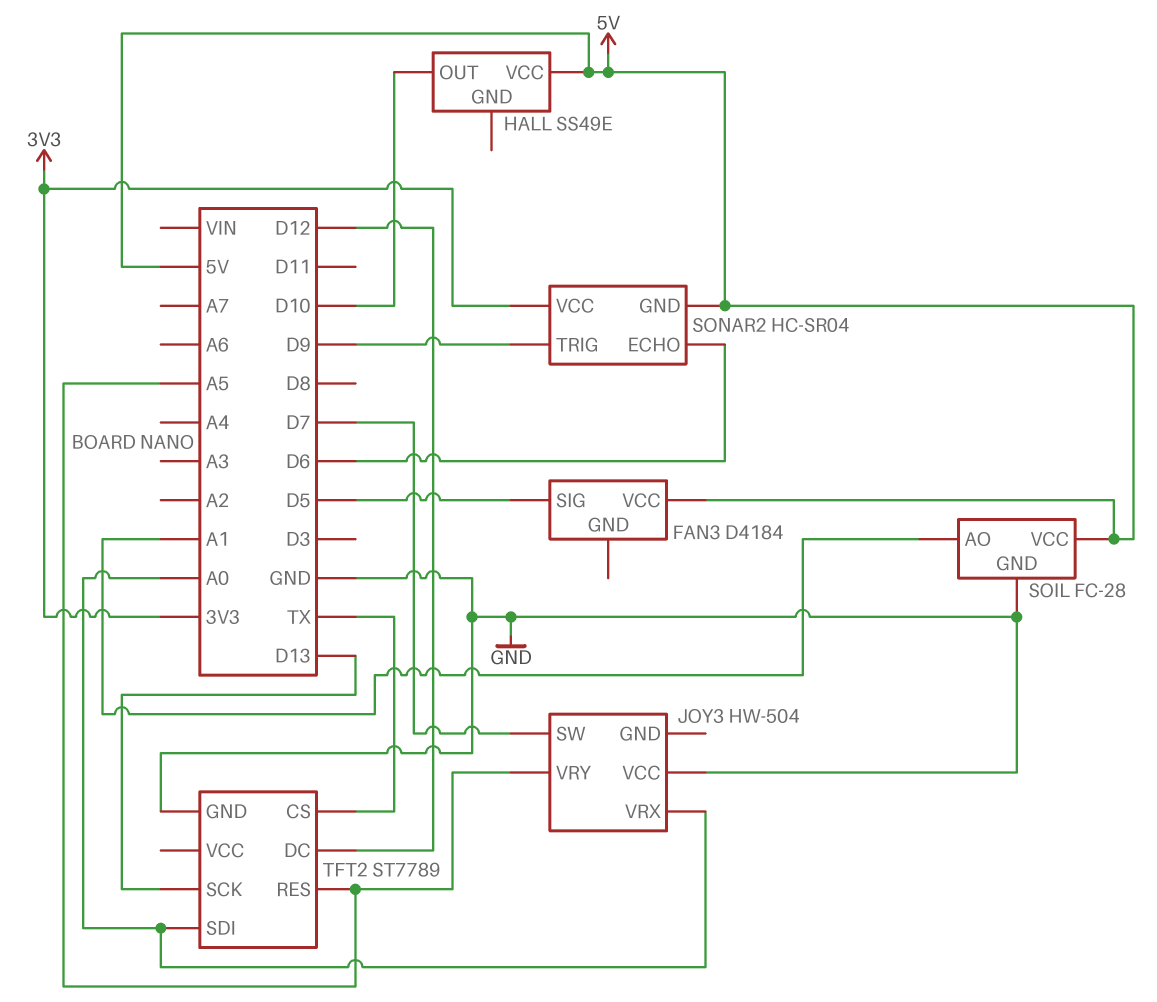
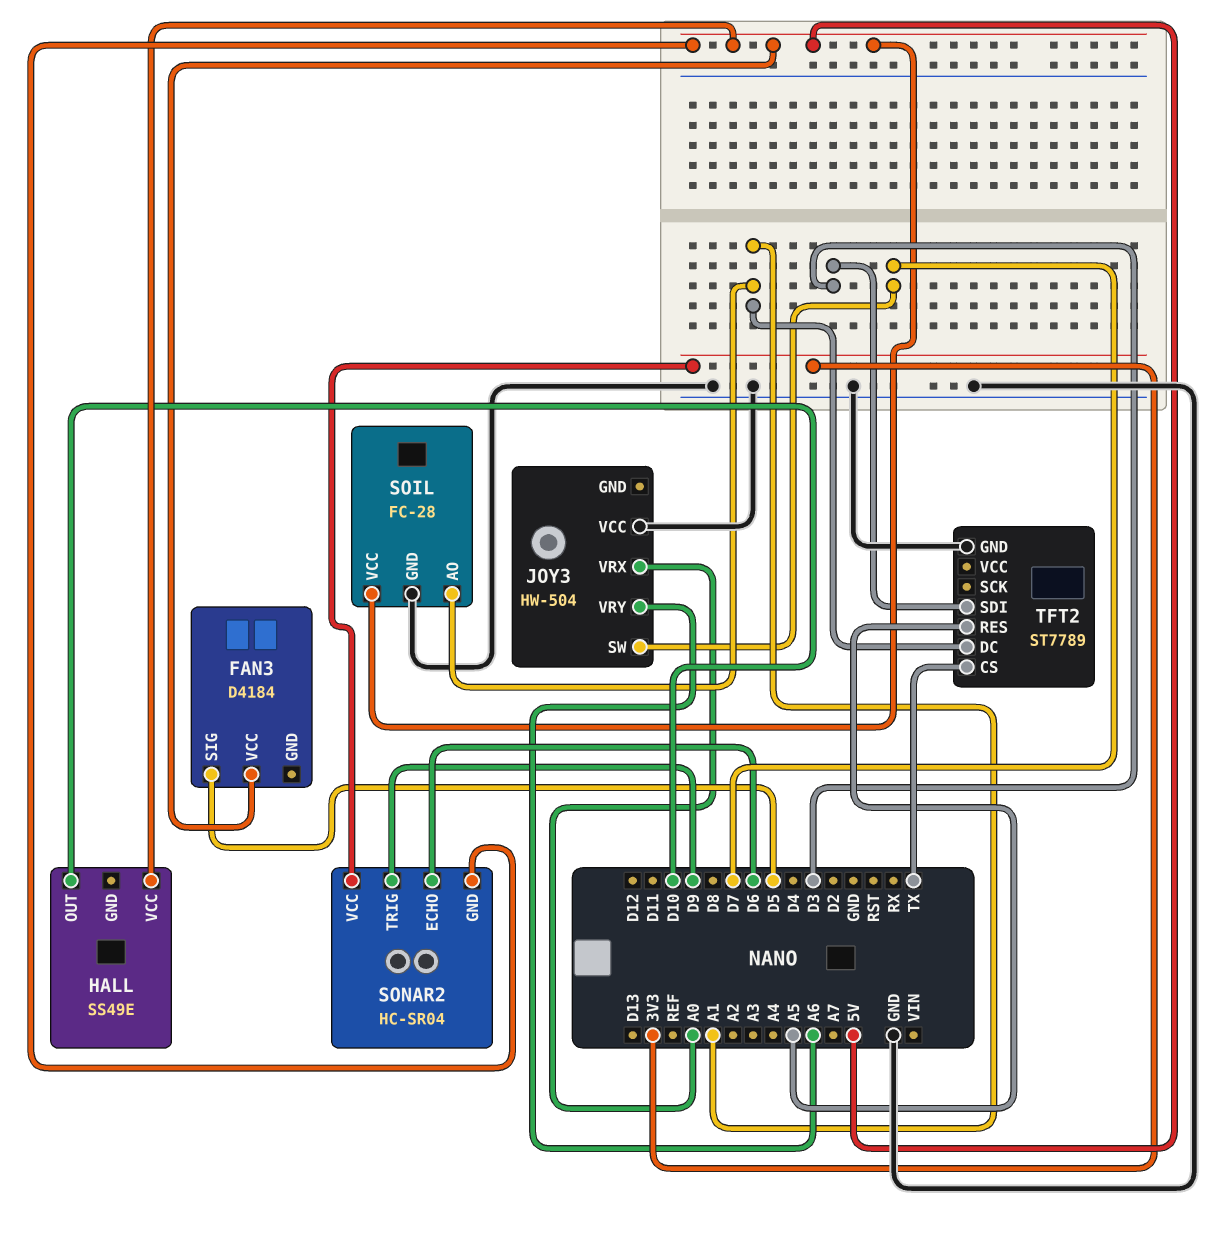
JOY3 pin VRY: A5 -> A6
TFT2 pin DC: D12 -> A1
TFT2 pin SCK: D13 -> none
TFT2 pin SDI: A0 -> D3

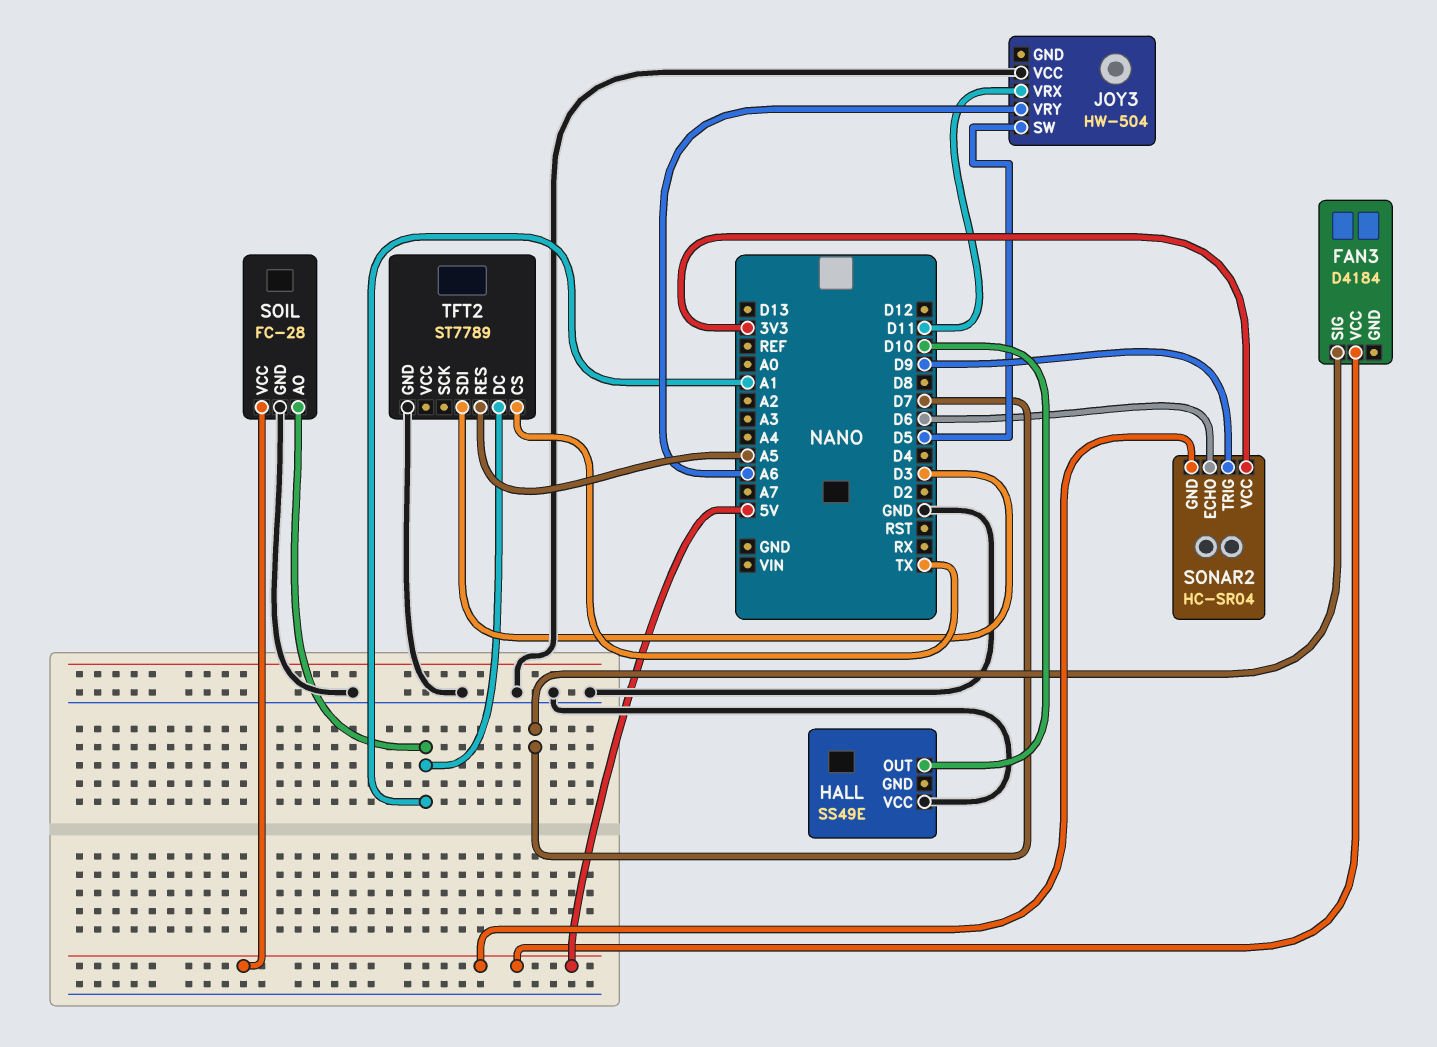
FAN3 pin SIG: D5 -> D7
HALL pin VCC: 5V -> GND
JOY3 pin SW: D7 -> D5
JOY3 pin VRX: A0 -> D11

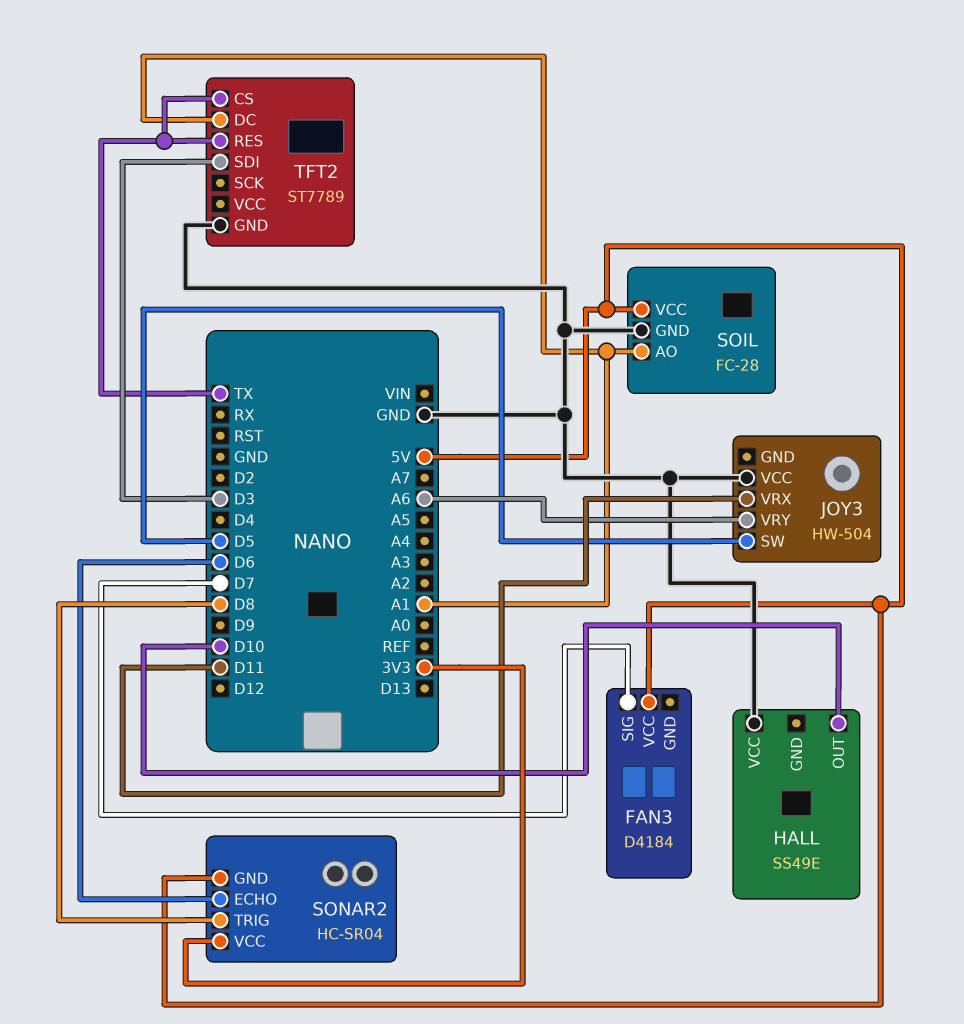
SONAR2 pin TRIG: D9 -> D8
TFT2 pin RES: A5 -> TX

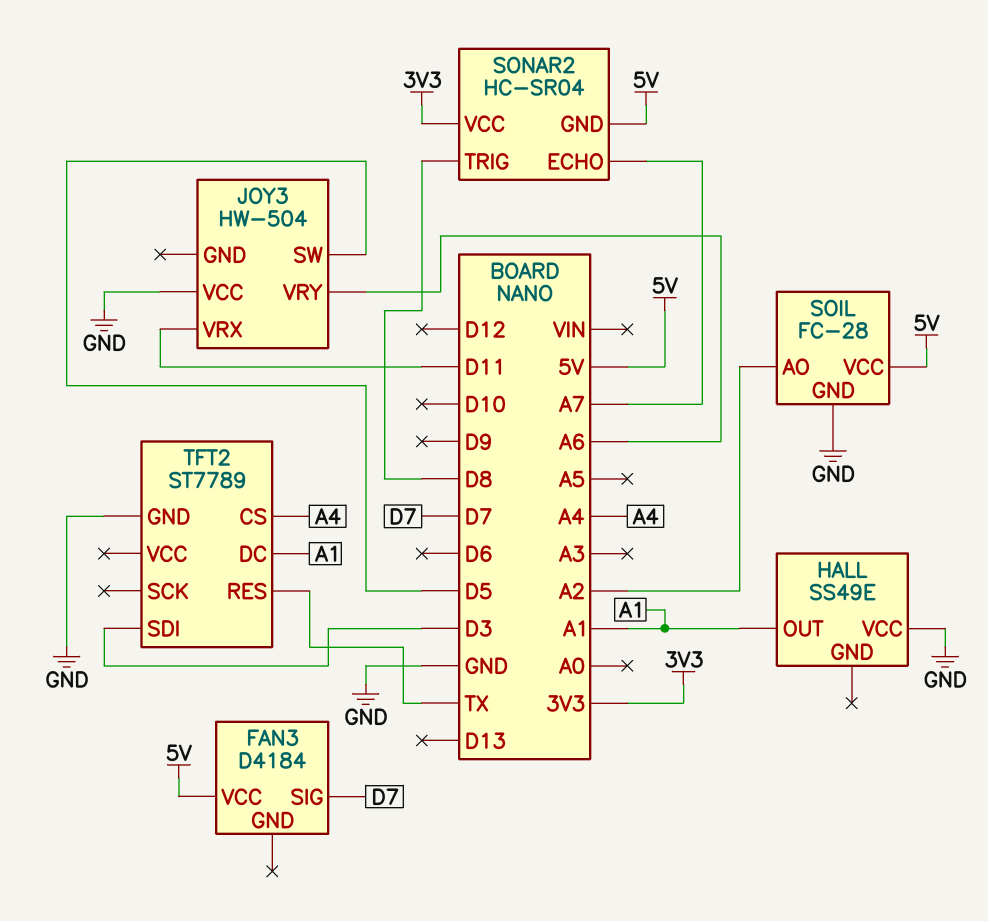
HALL pin OUT: D10 -> A1
SOIL pin AO: A1 -> A2
SONAR2 pin ECHO: D6 -> A7
TFT2 pin CS: TX -> A4

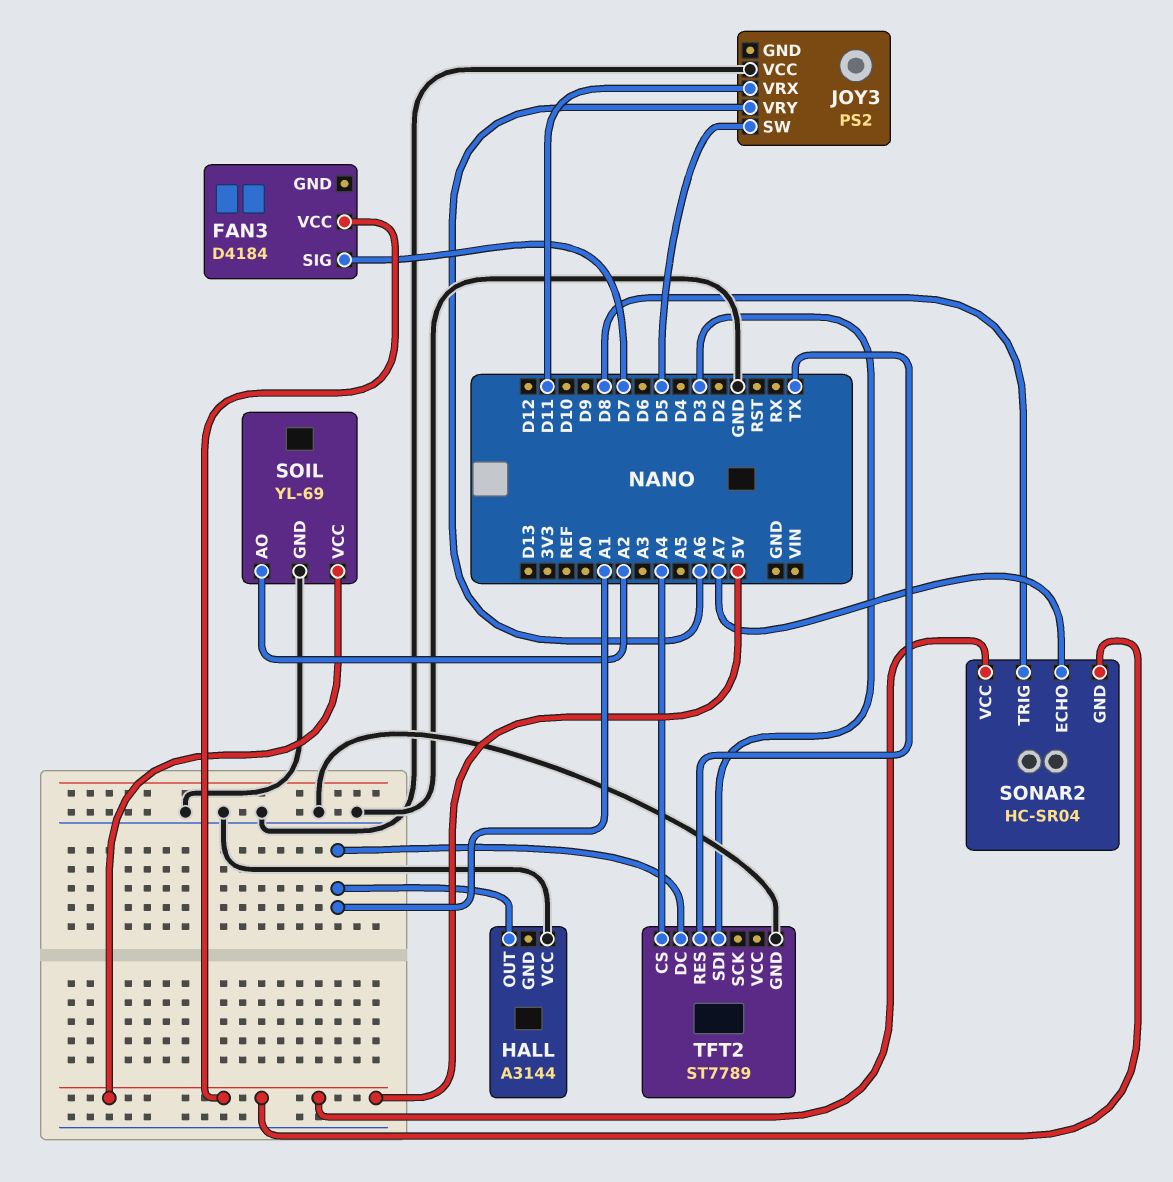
HALL: SS49E -> A3144
JOY3: HW-504 -> PS2
SOIL: FC-28 -> YL-69
SONAR2 pin VCC: 3V3 -> 5V

